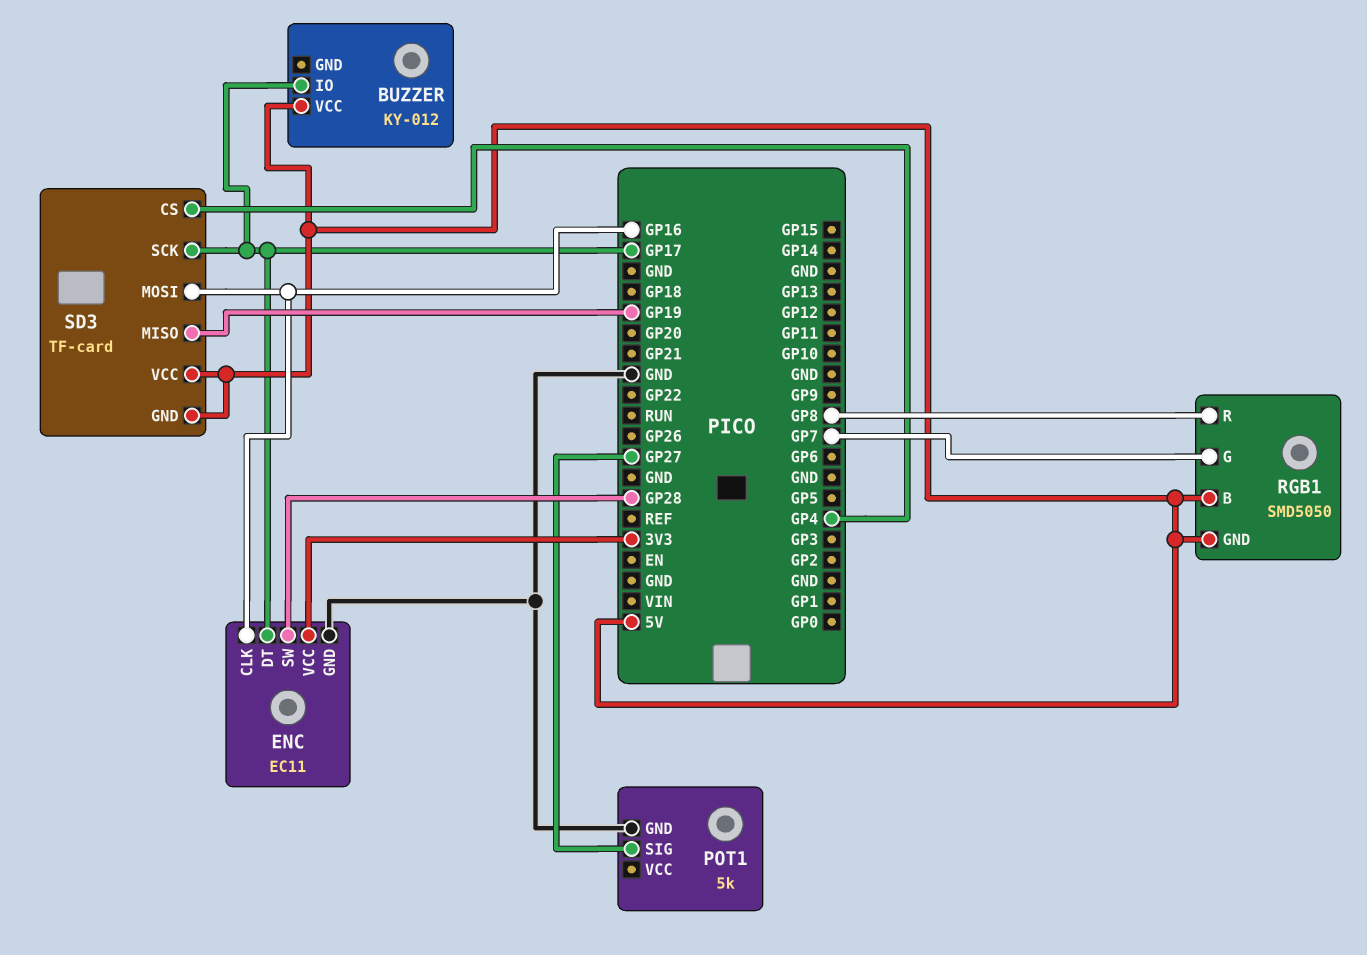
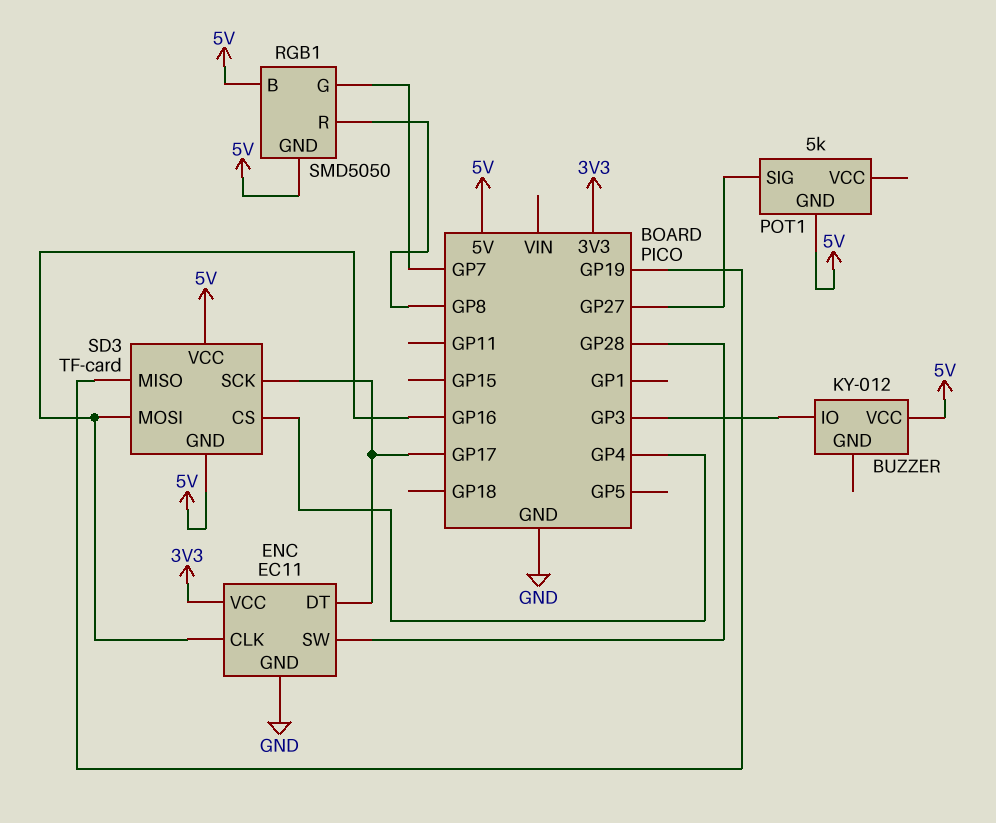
BUZZER pin IO: GP17 -> GP3
POT1 pin GND: GND -> 5V

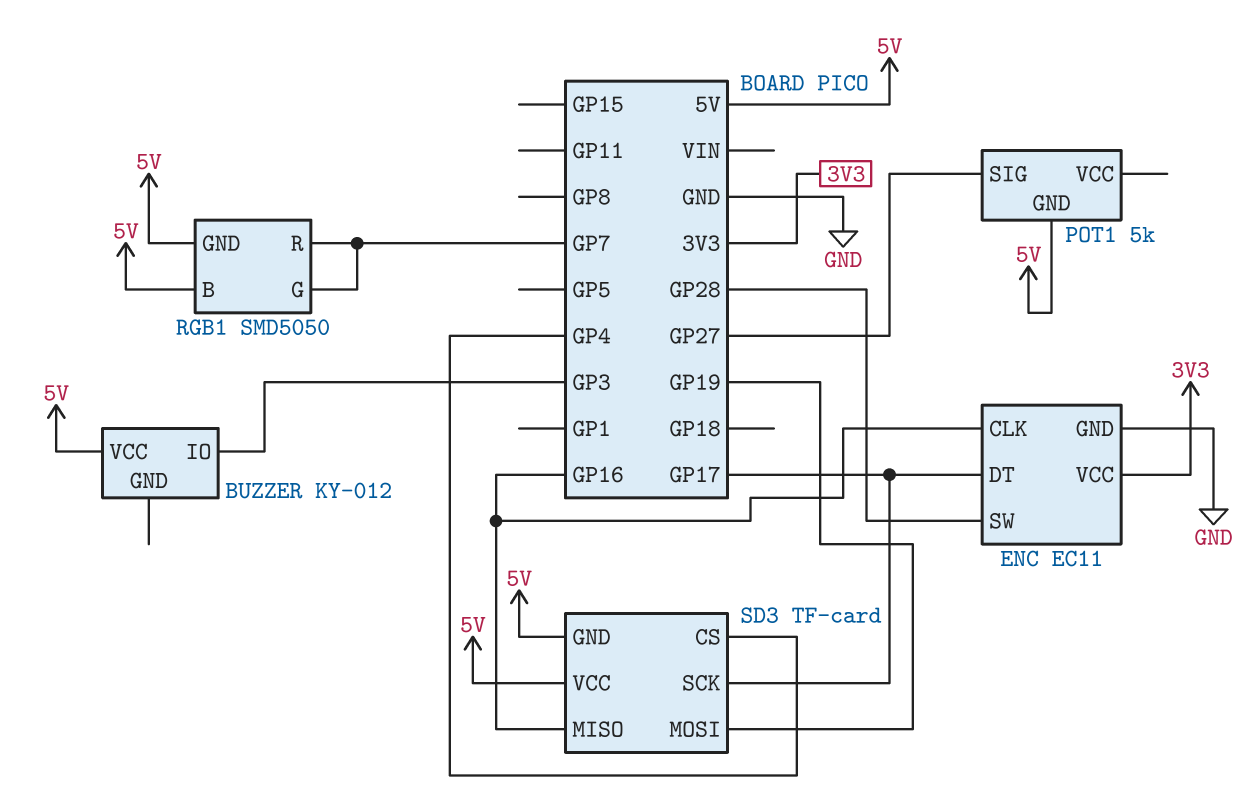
RGB1 pin R: GP8 -> GP7
SD3 pin MISO: GP19 -> GP16
SD3 pin MOSI: GP16 -> GP19

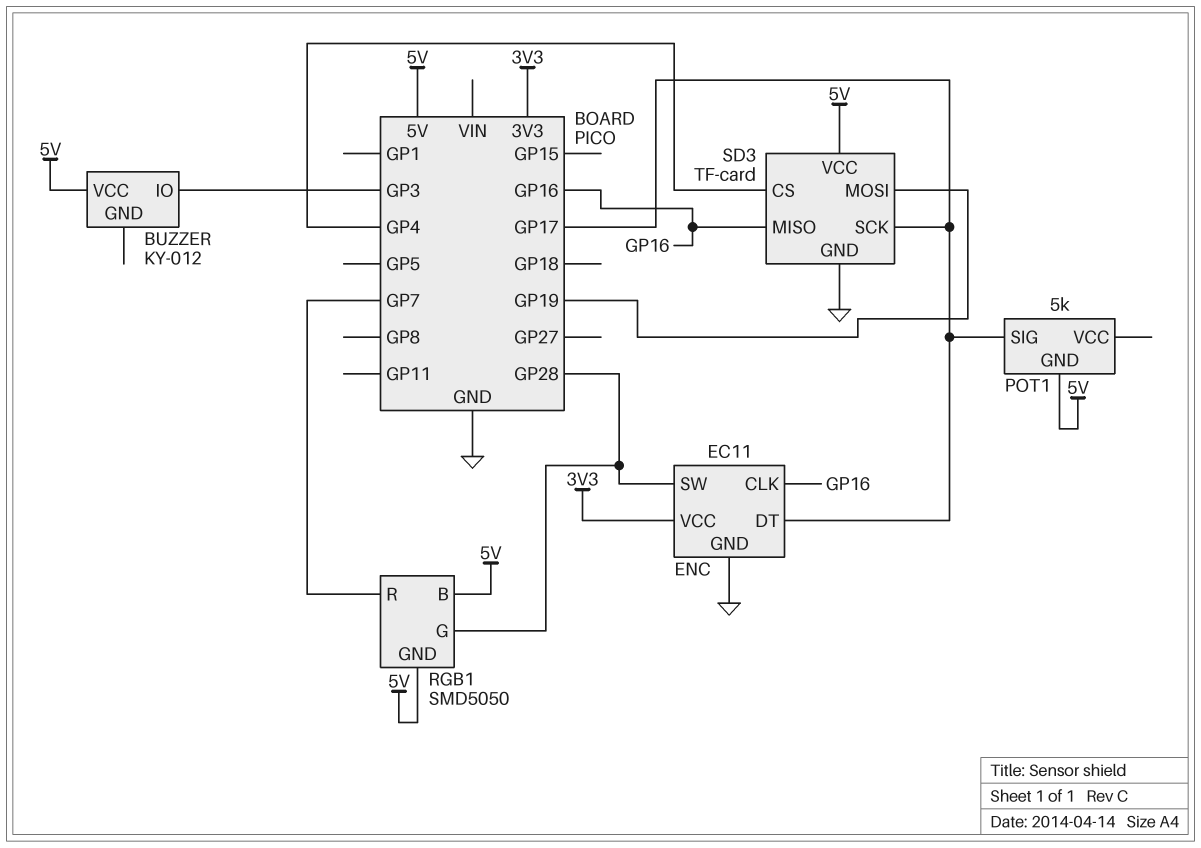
POT1 pin SIG: GP27 -> GP17
RGB1 pin G: GP7 -> GP28
SD3 pin GND: 5V -> GND

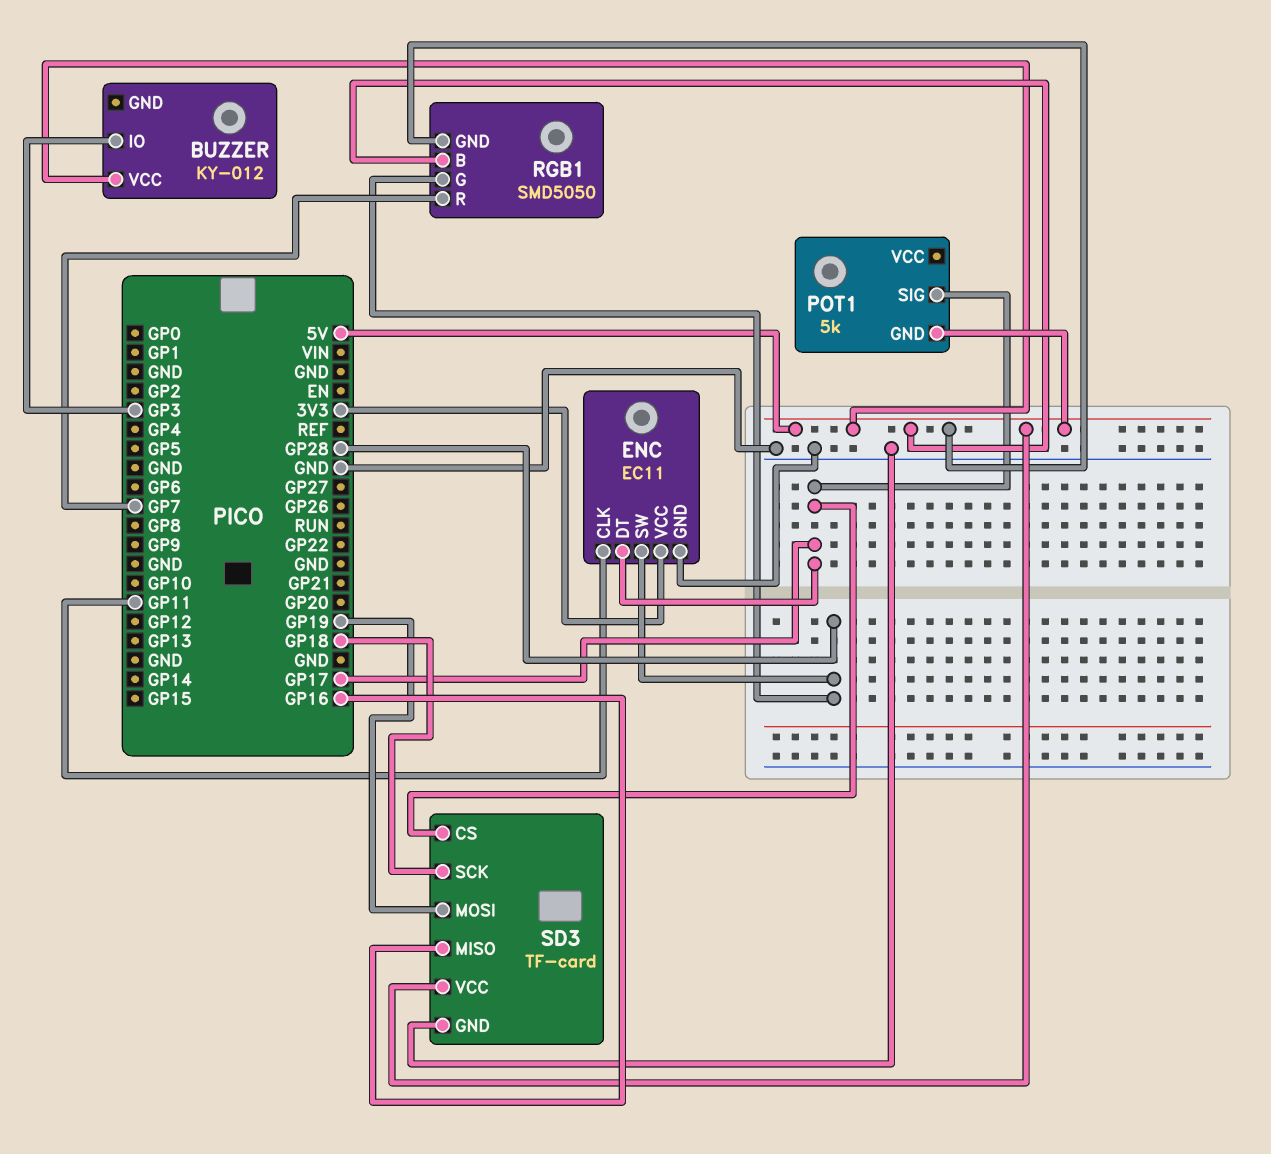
ENC pin CLK: GP16 -> GP11
SD3 pin CS: GP4 -> GP17
SD3 pin SCK: GP17 -> GP18

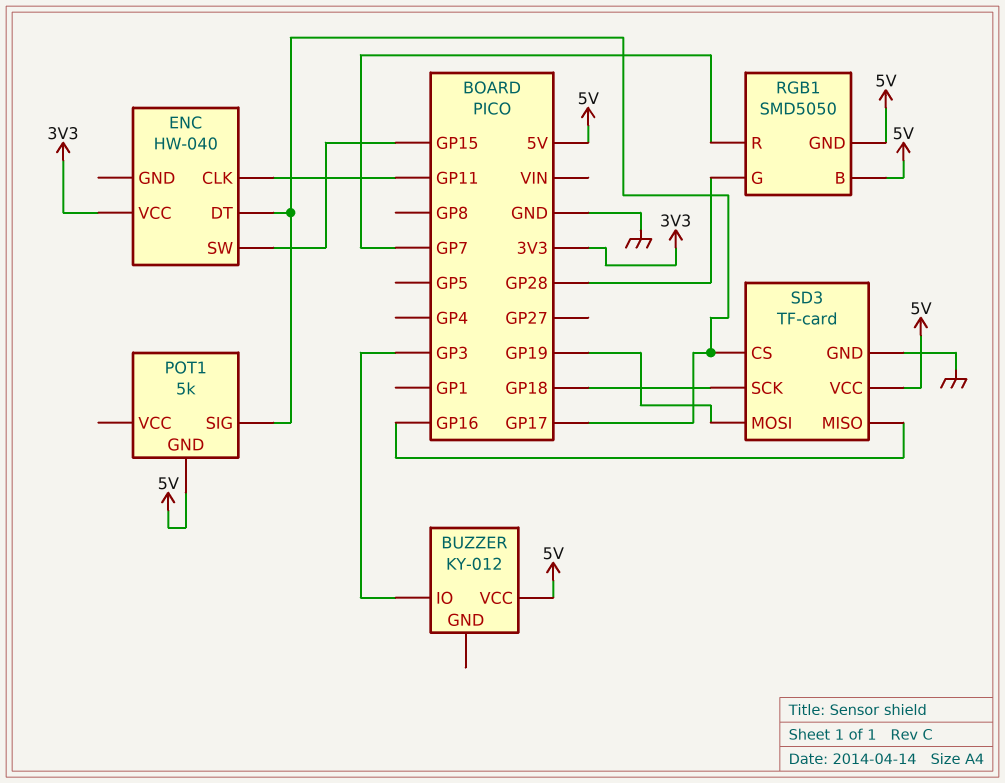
ENC: EC11 -> HW-040
ENC pin GND: GND -> none
ENC pin SW: GP28 -> GP15

